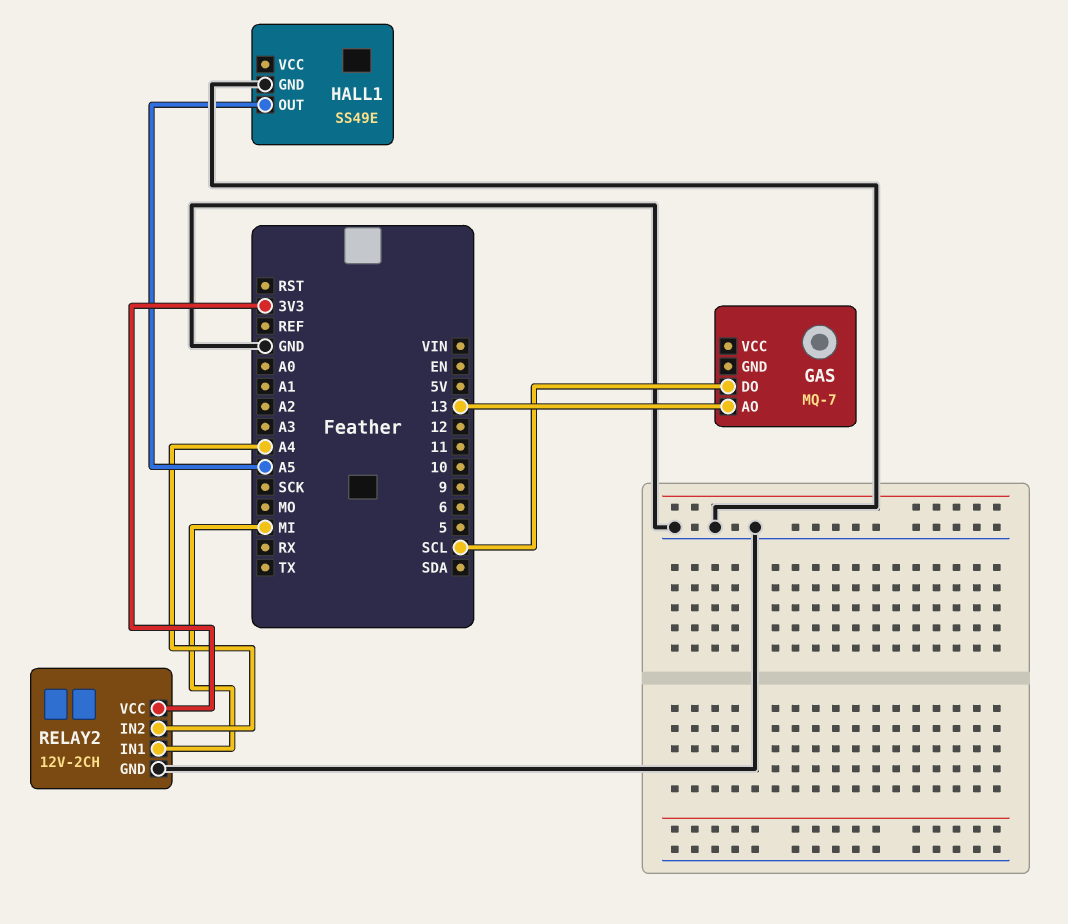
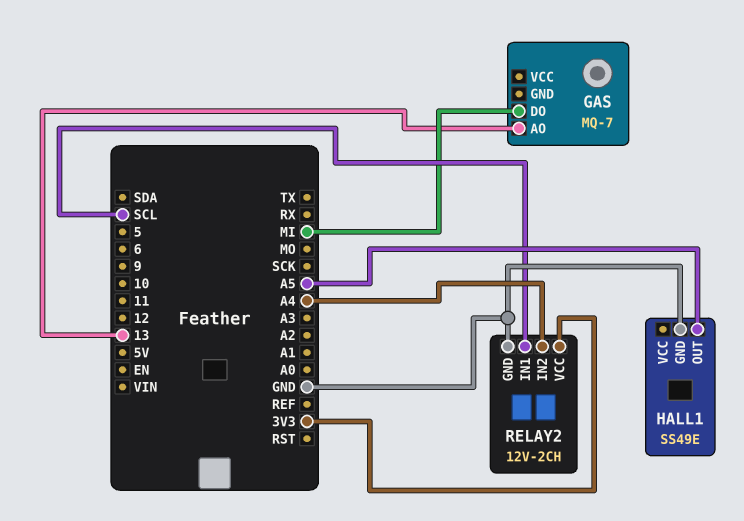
GAS pin DO: SCL -> MI
RELAY2 pin IN1: MI -> SCL

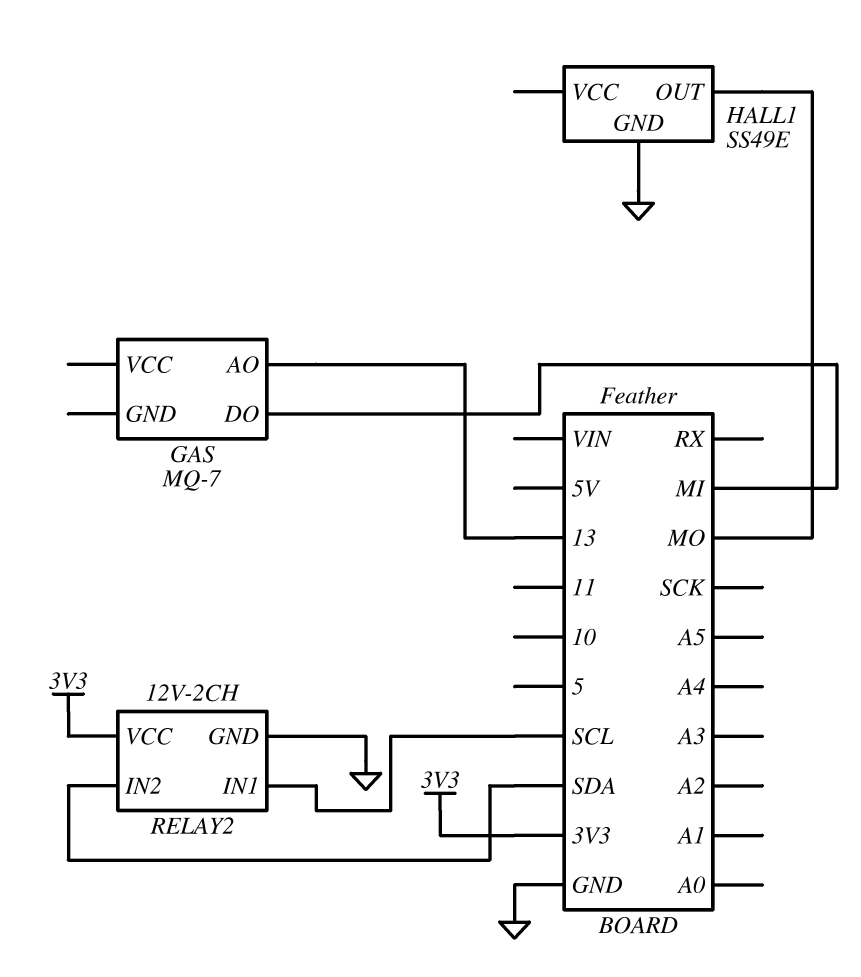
HALL1 pin OUT: A5 -> MO
RELAY2 pin IN2: A4 -> SDA

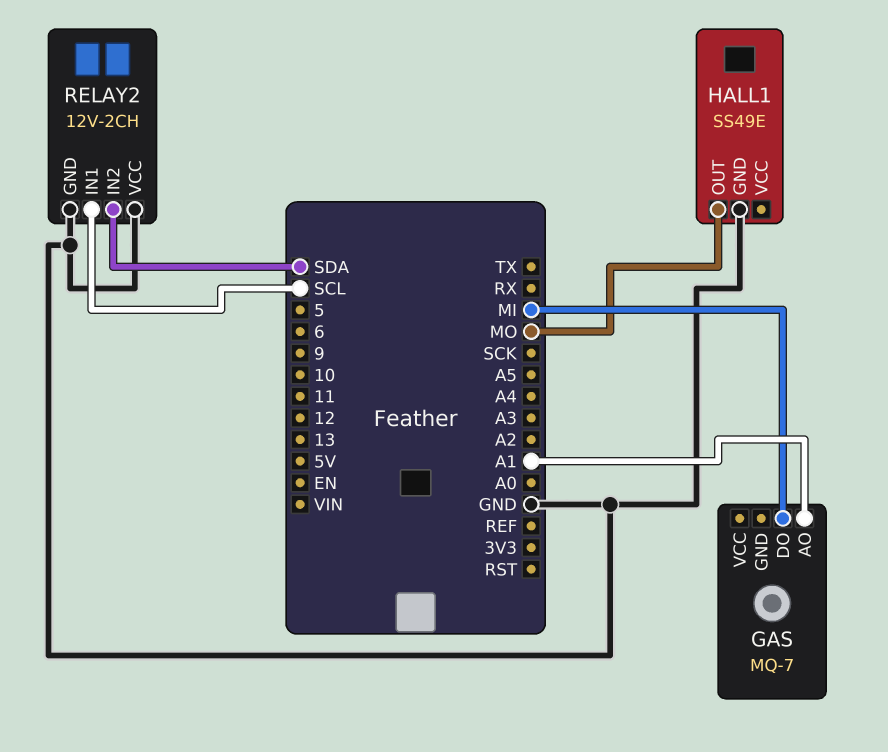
GAS pin AO: 13 -> A1
RELAY2 pin VCC: 3V3 -> GND

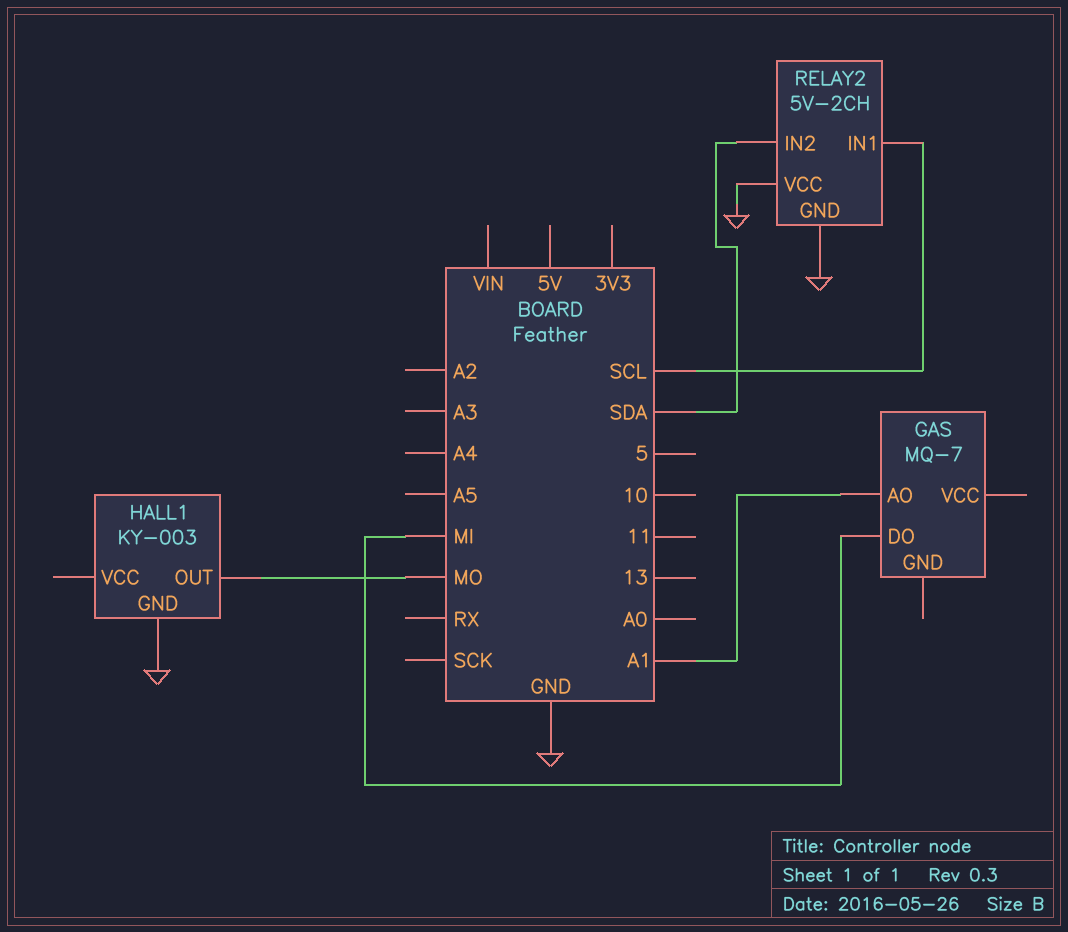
HALL1: SS49E -> KY-003
RELAY2: 12V-2CH -> 5V-2CH

